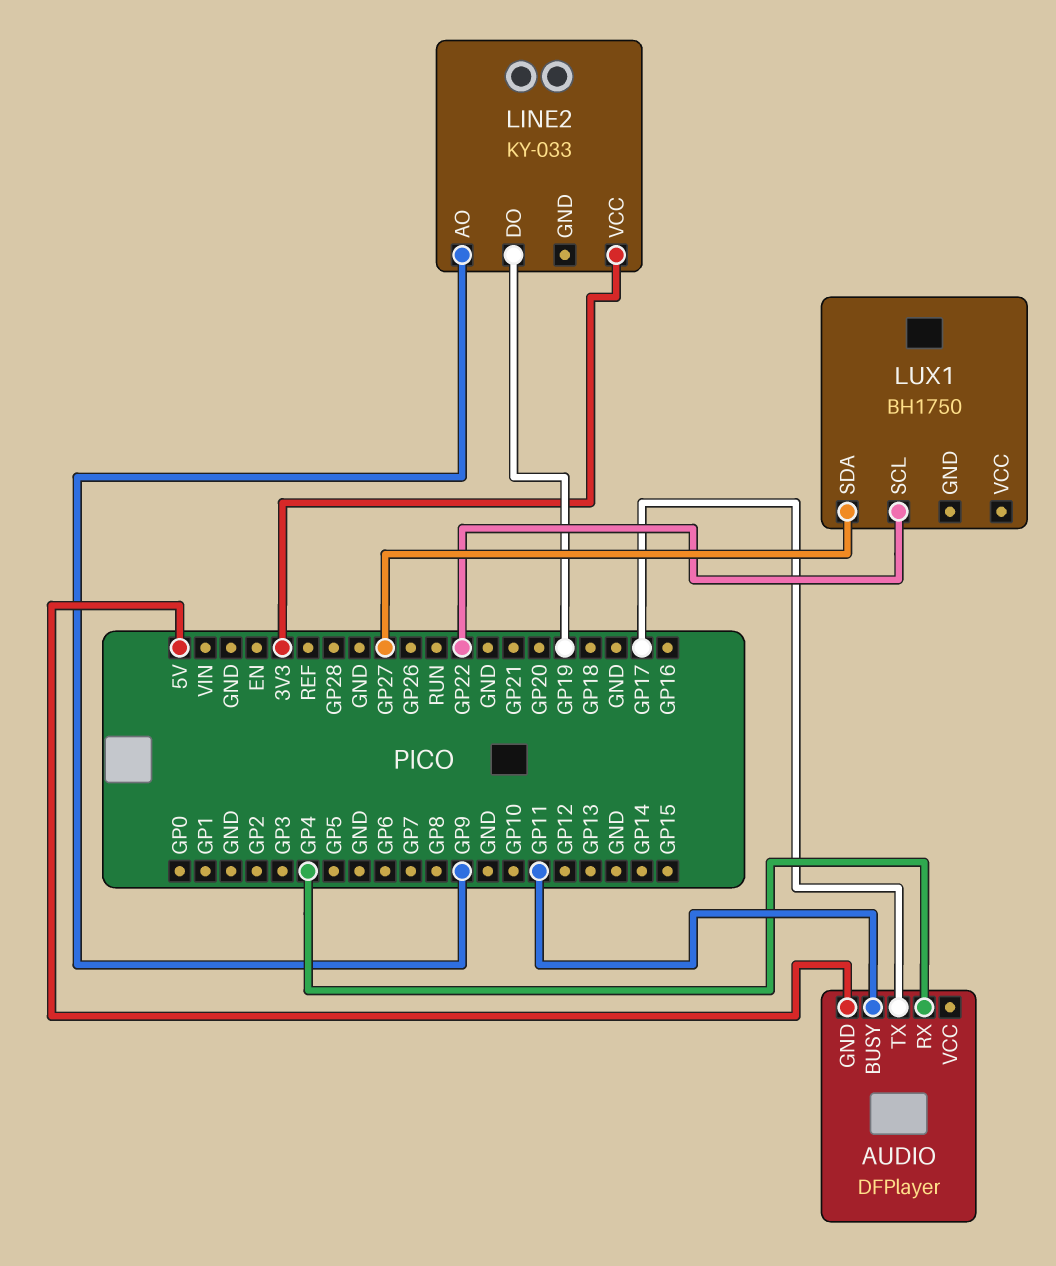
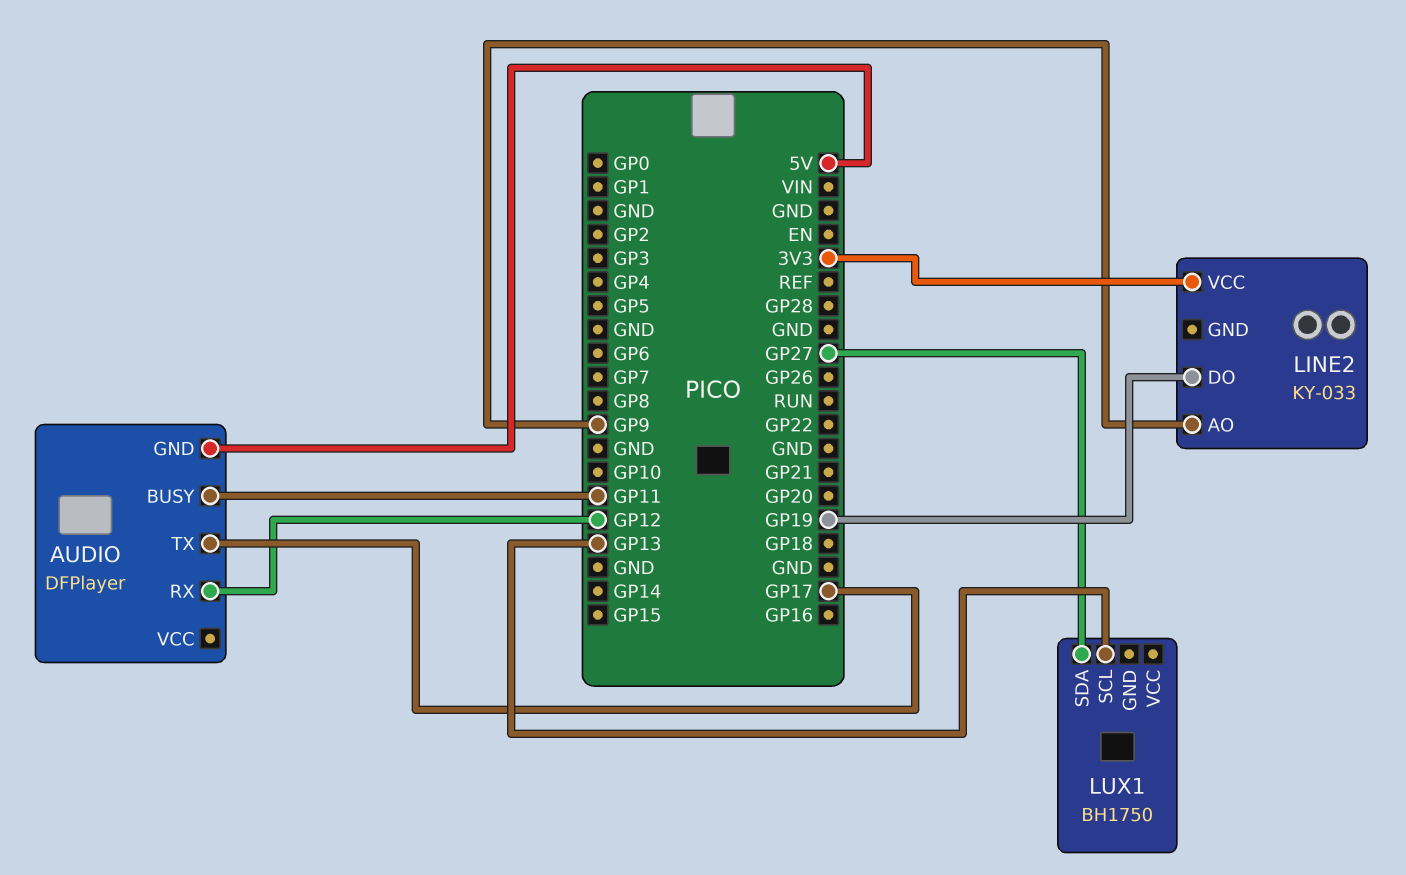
AUDIO pin RX: GP4 -> GP12
LUX1 pin SCL: GP22 -> GP13

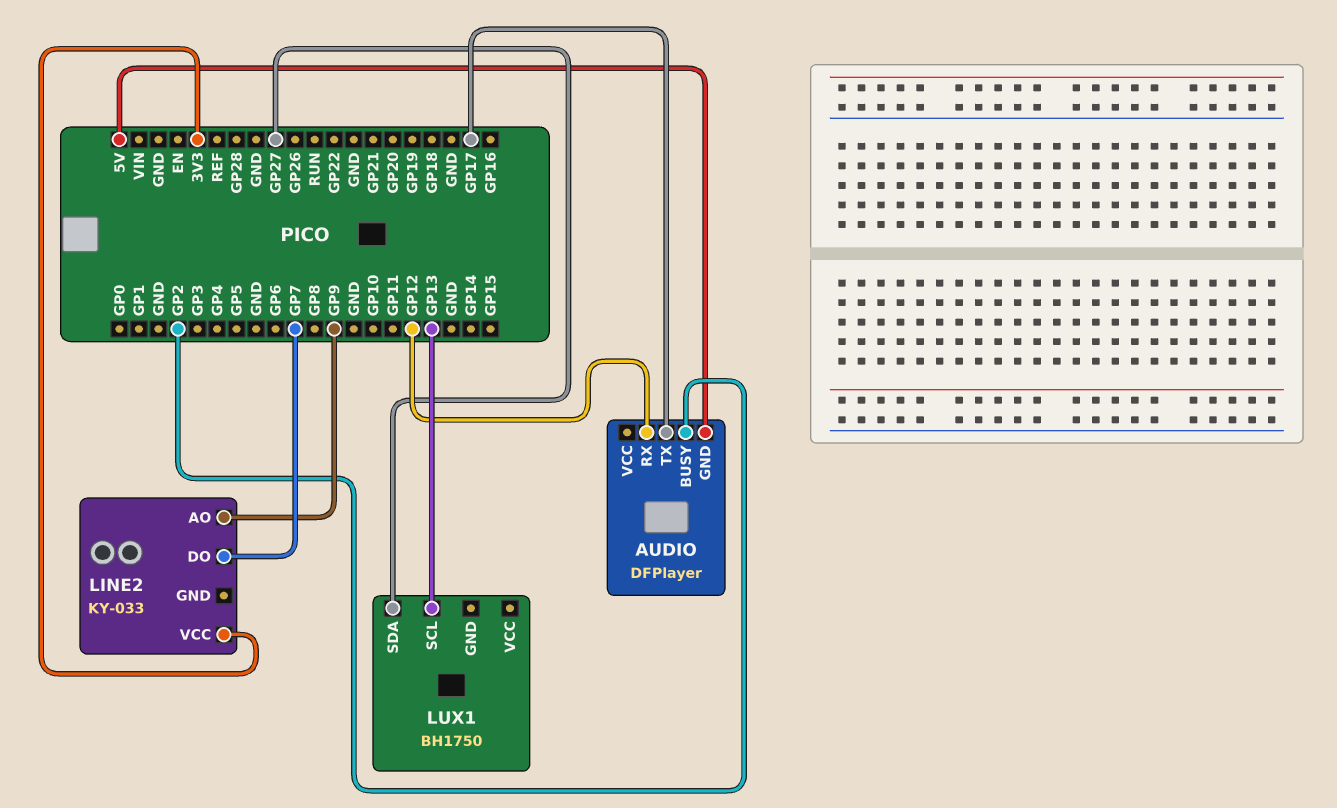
AUDIO pin BUSY: GP11 -> GP2
LINE2 pin DO: GP19 -> GP7

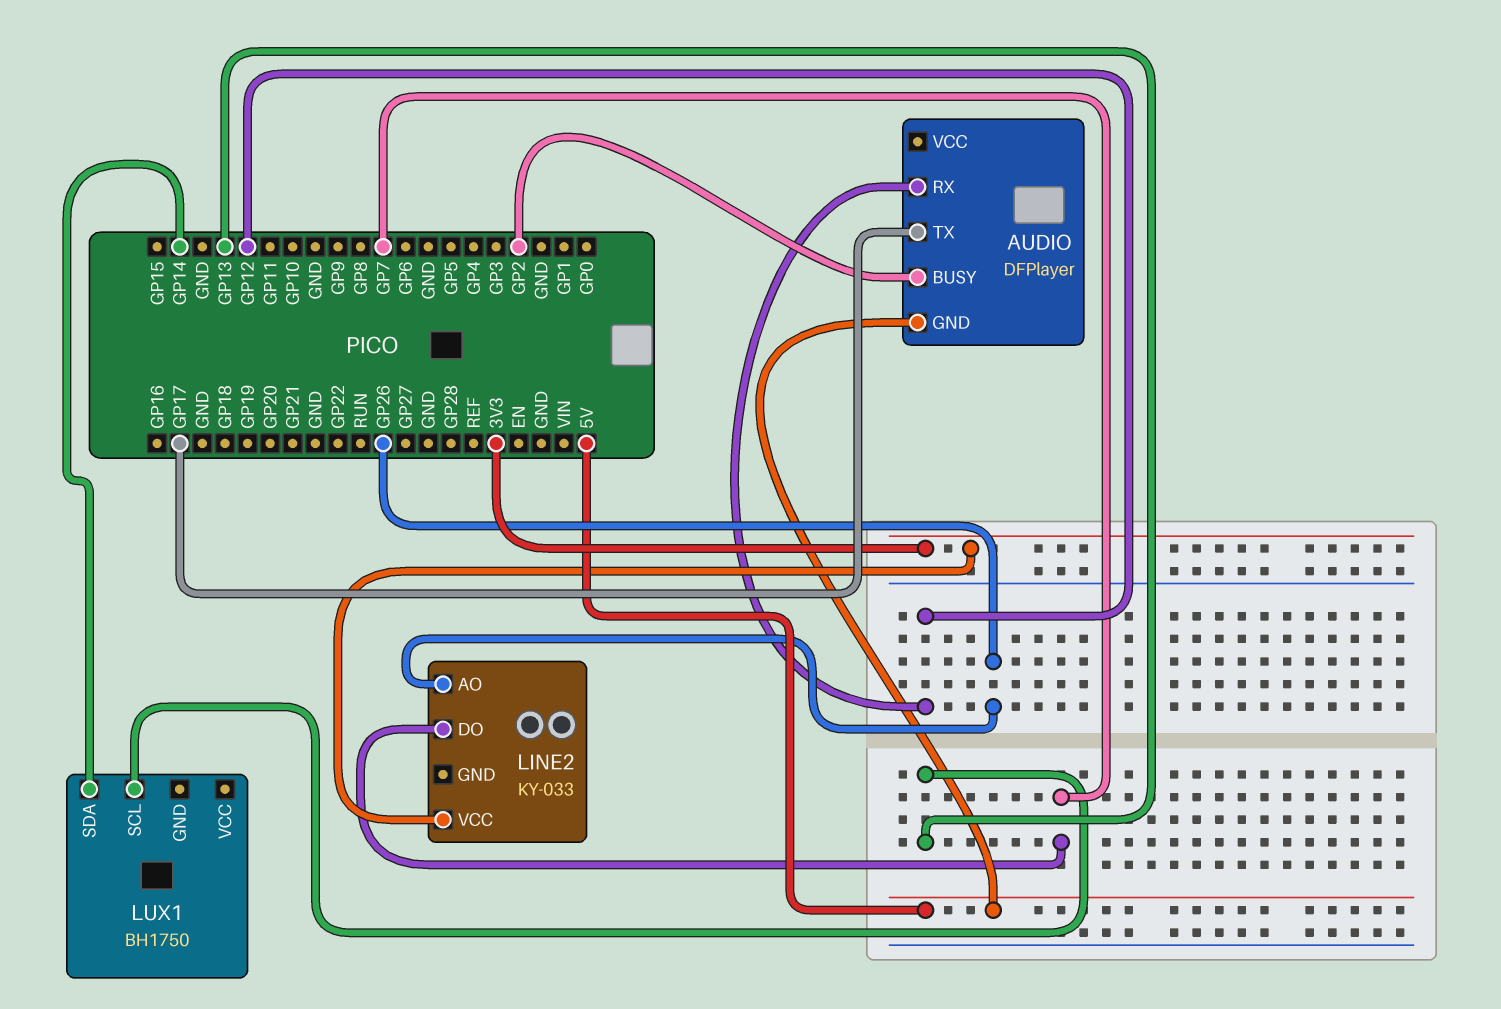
LINE2 pin AO: GP9 -> GP26
LUX1 pin SDA: GP27 -> GP14

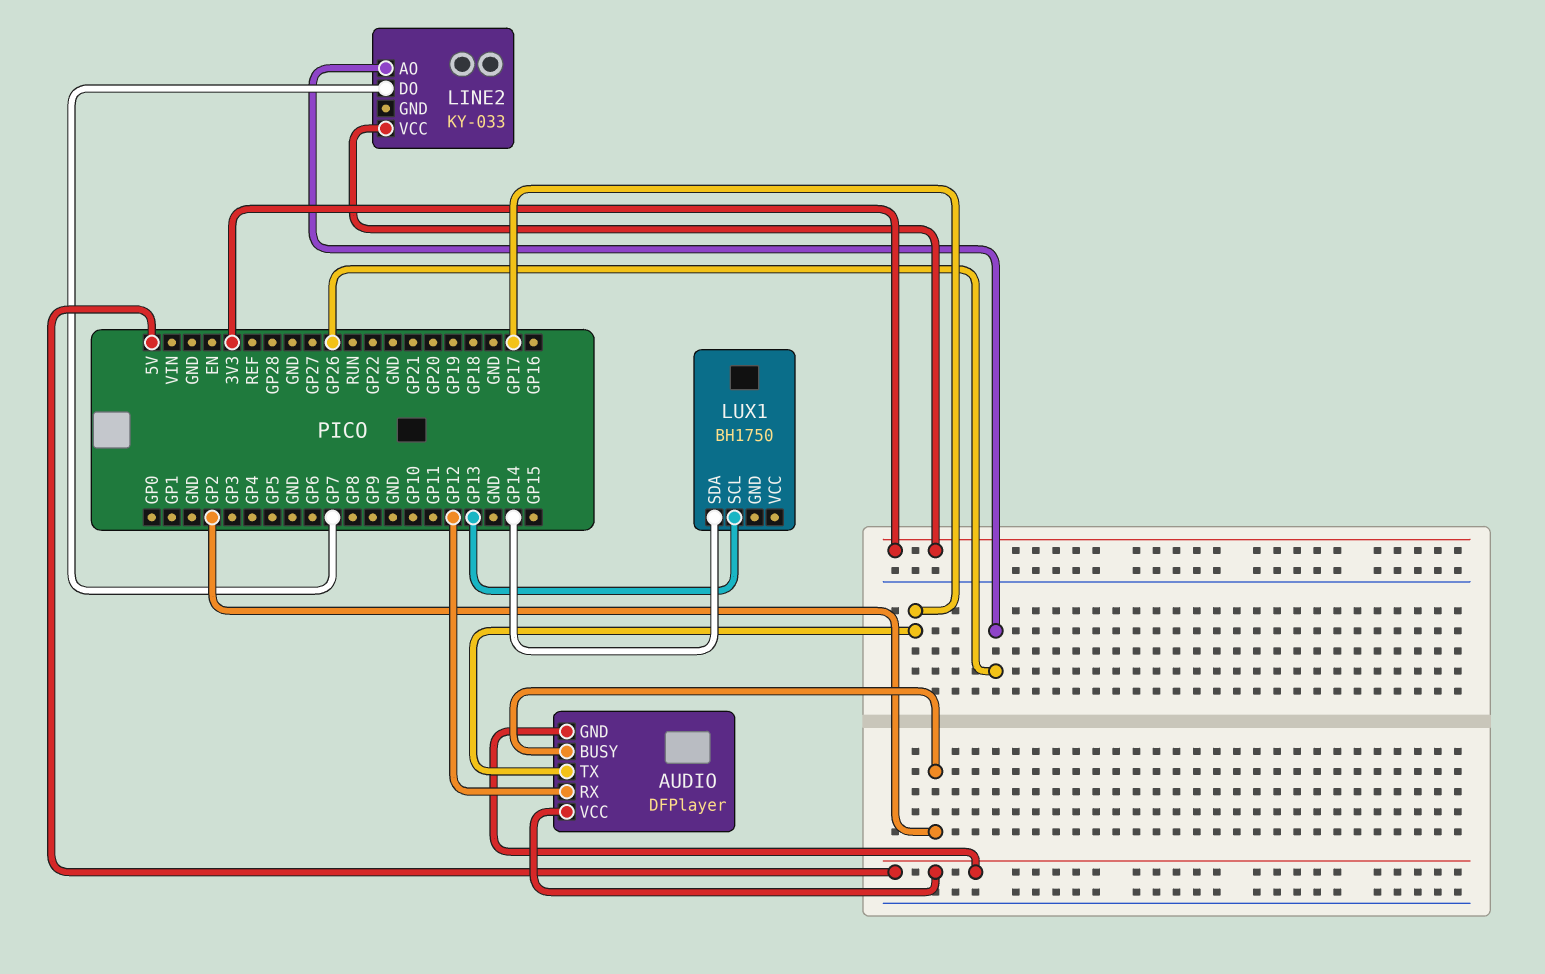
AUDIO pin VCC: none -> 5V

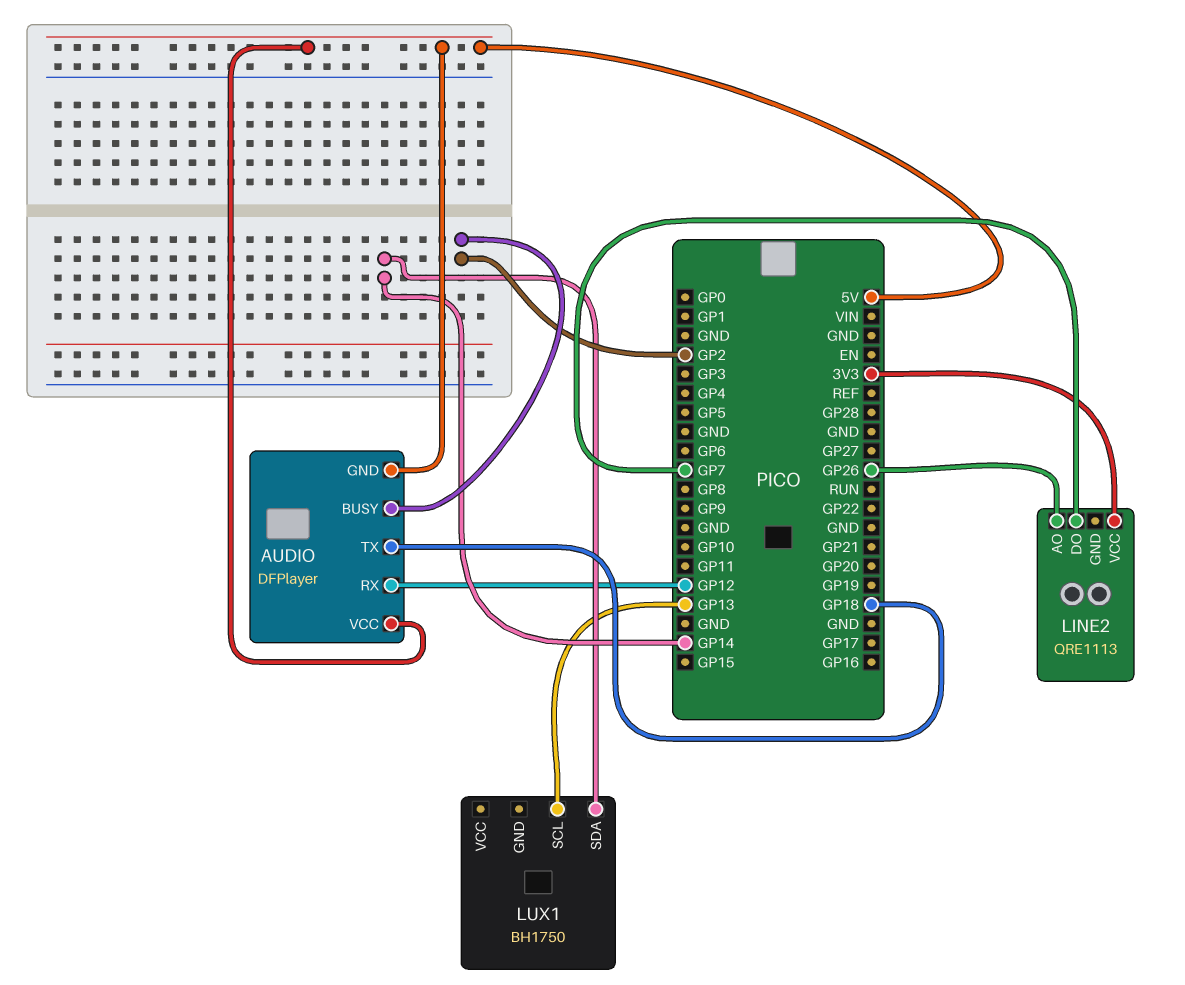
AUDIO pin TX: GP17 -> GP18
LINE2: KY-033 -> QRE1113

